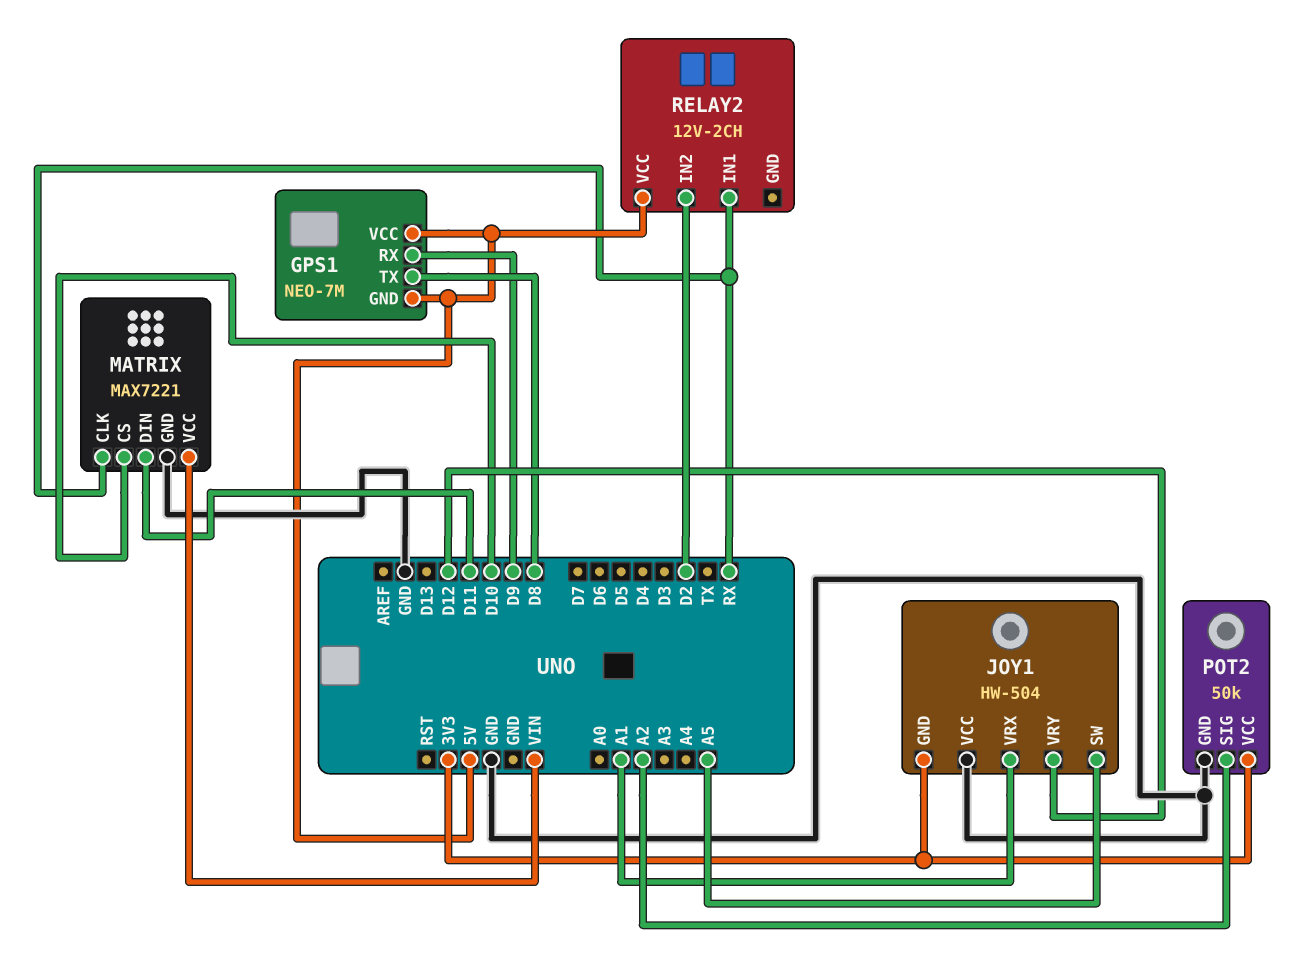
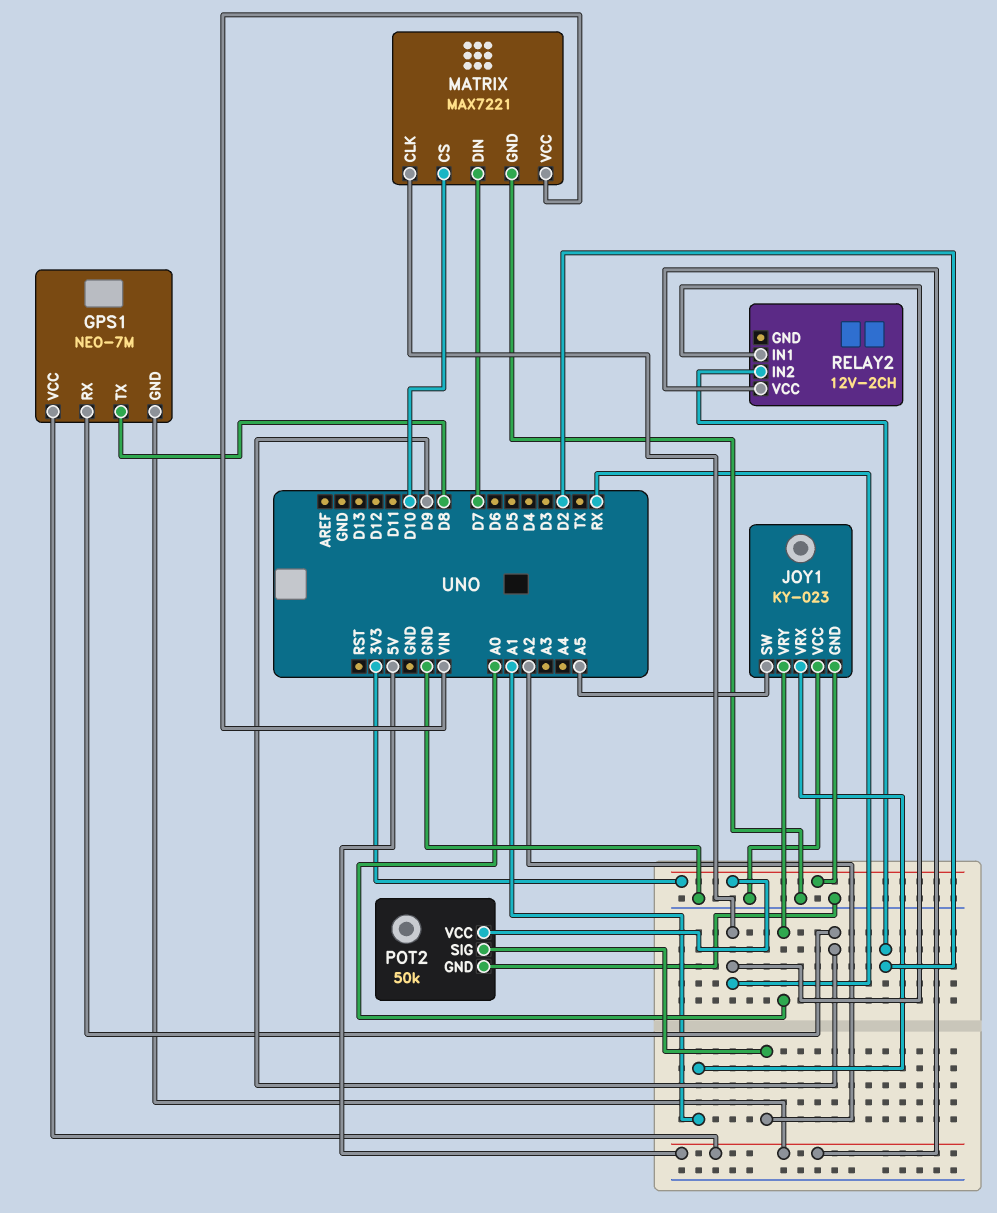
JOY1: HW-504 -> KY-023
JOY1 pin VRY: D12 -> A0
MATRIX pin DIN: D11 -> D7

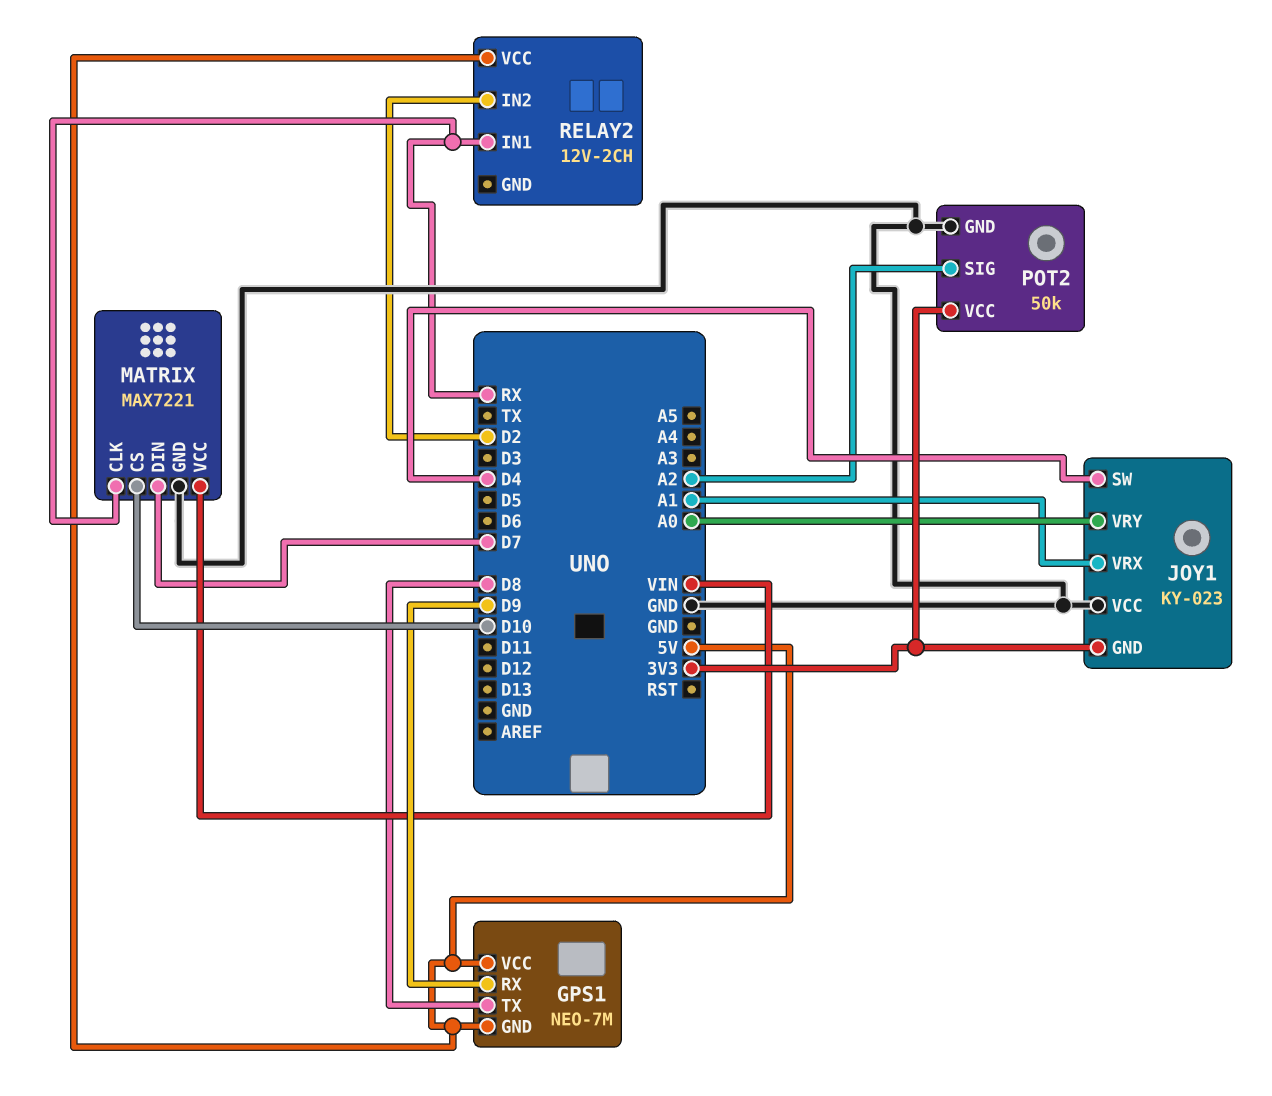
JOY1 pin SW: A5 -> D4

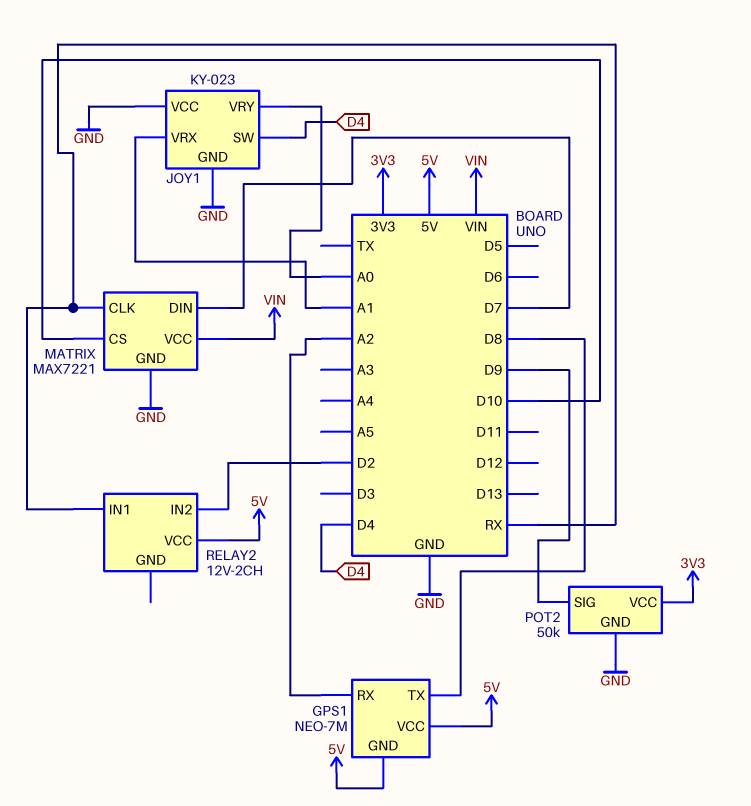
GPS1 pin RX: D9 -> A2
JOY1 pin GND: 3V3 -> GND
POT2 pin SIG: A2 -> D9

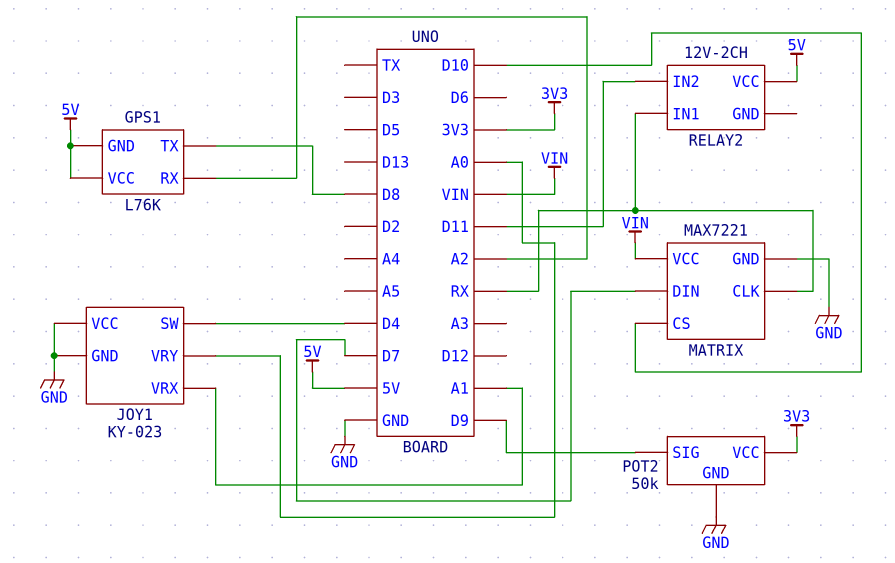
GPS1: NEO-7M -> L76K
RELAY2 pin IN2: D2 -> D11

